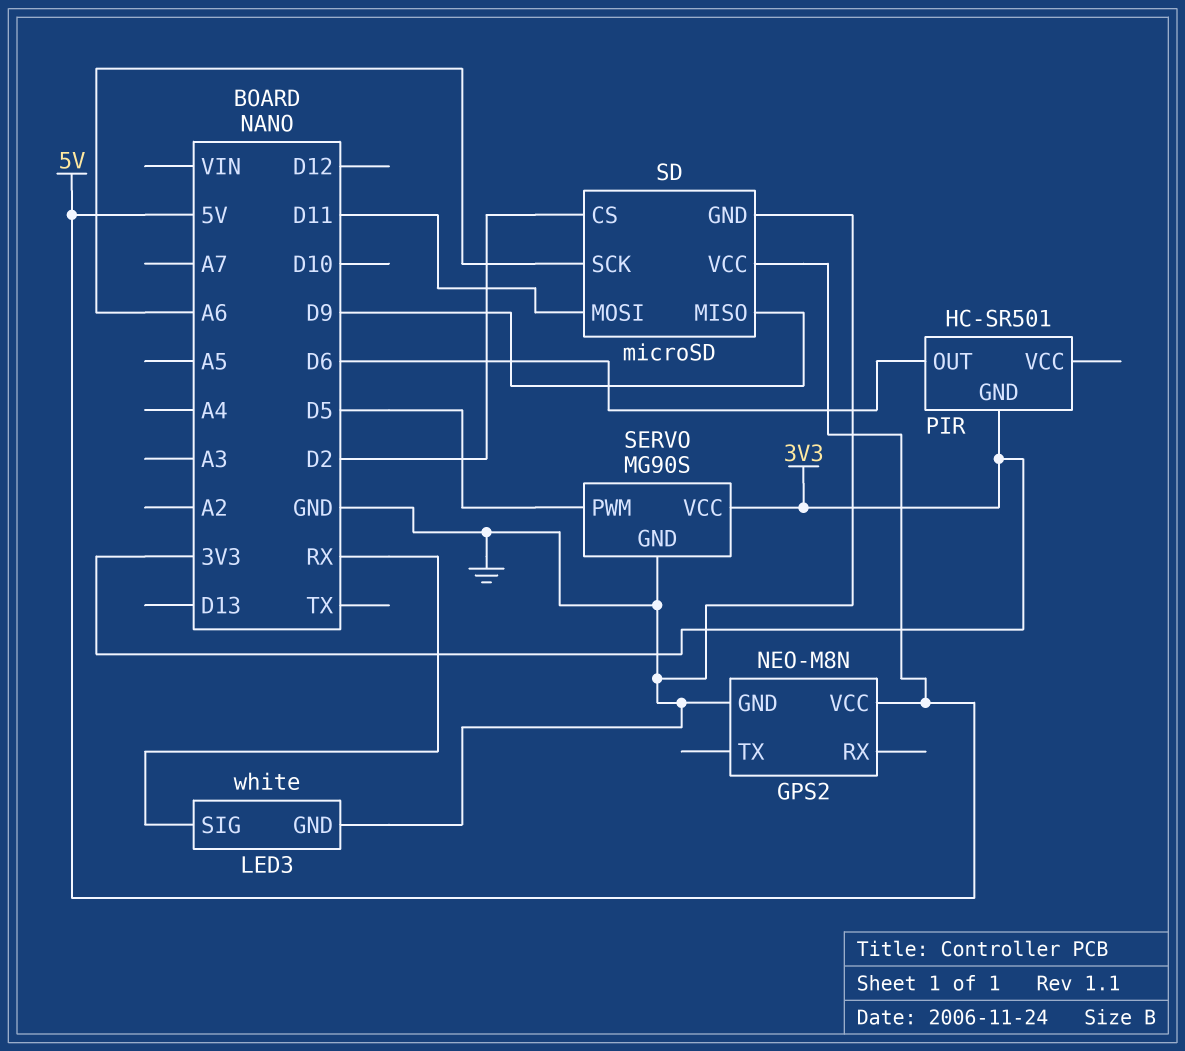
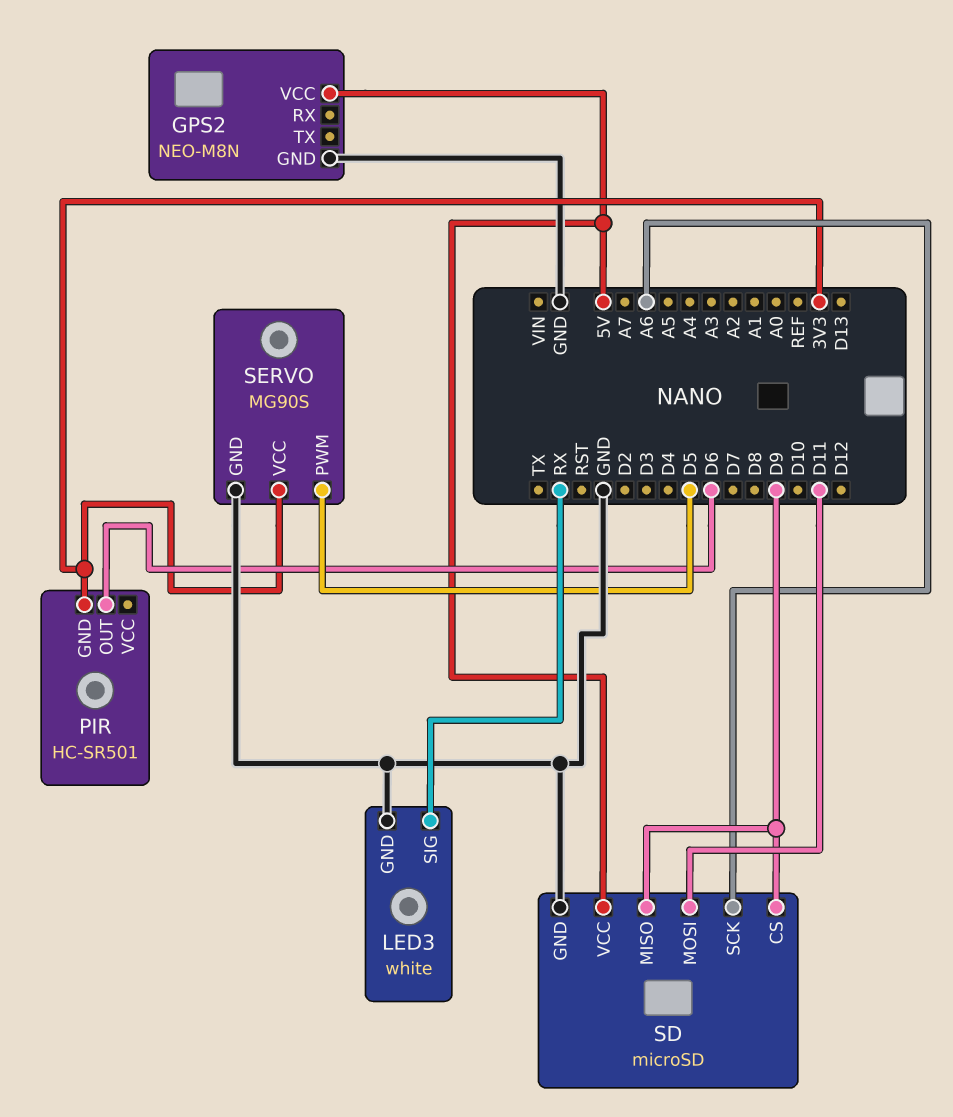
SD pin CS: D2 -> D9

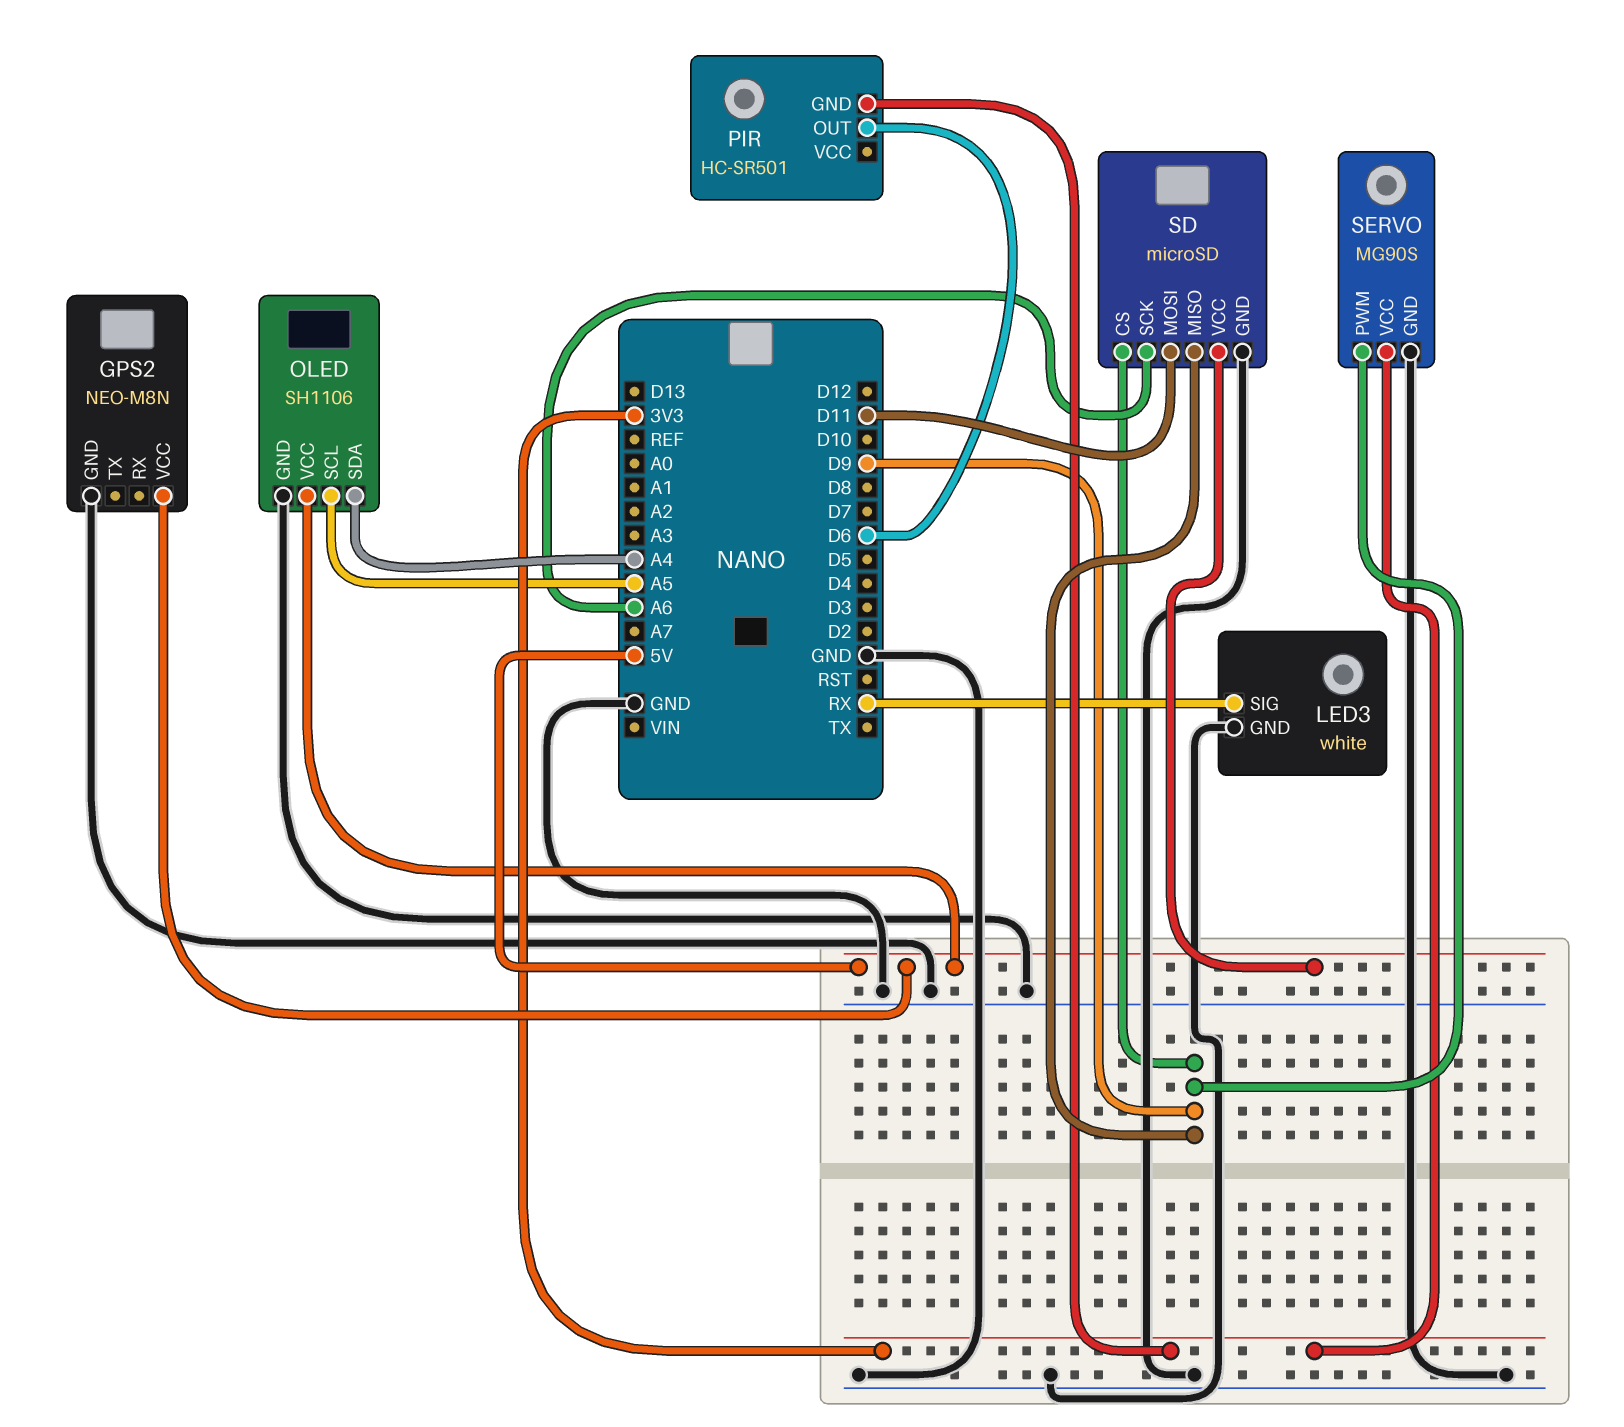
OLED: none -> SH1106
OLED pin GND: none -> GND
OLED pin SCL: none -> A5
OLED pin SDA: none -> A4
OLED pin VCC: none -> 5V
SERVO pin PWM: D5 -> D9

